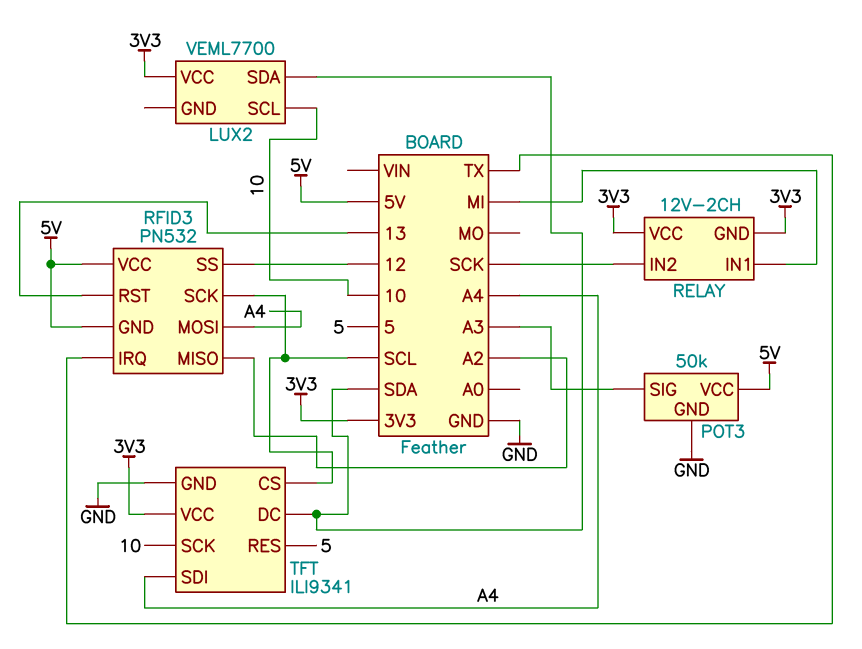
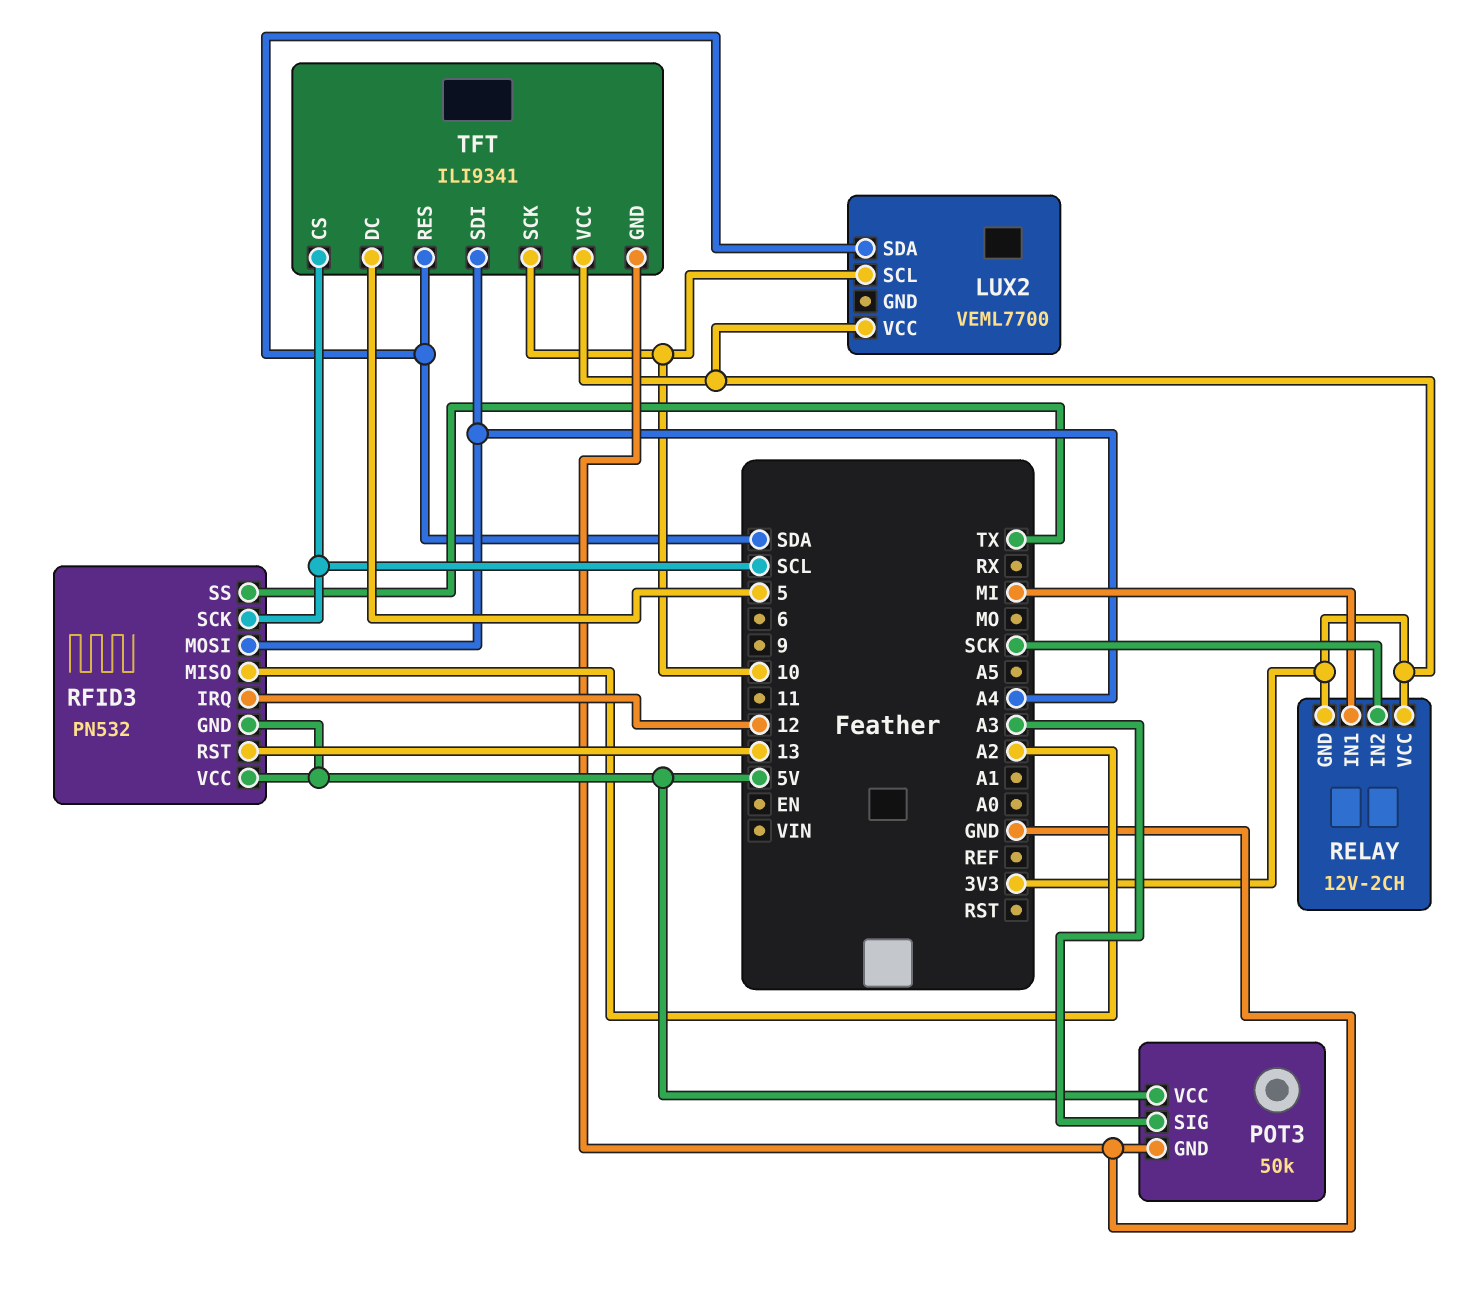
RFID3 pin IRQ: TX -> 12
RFID3 pin SS: 12 -> TX
TFT pin DC: SDA -> 5
TFT pin RES: 5 -> SDA

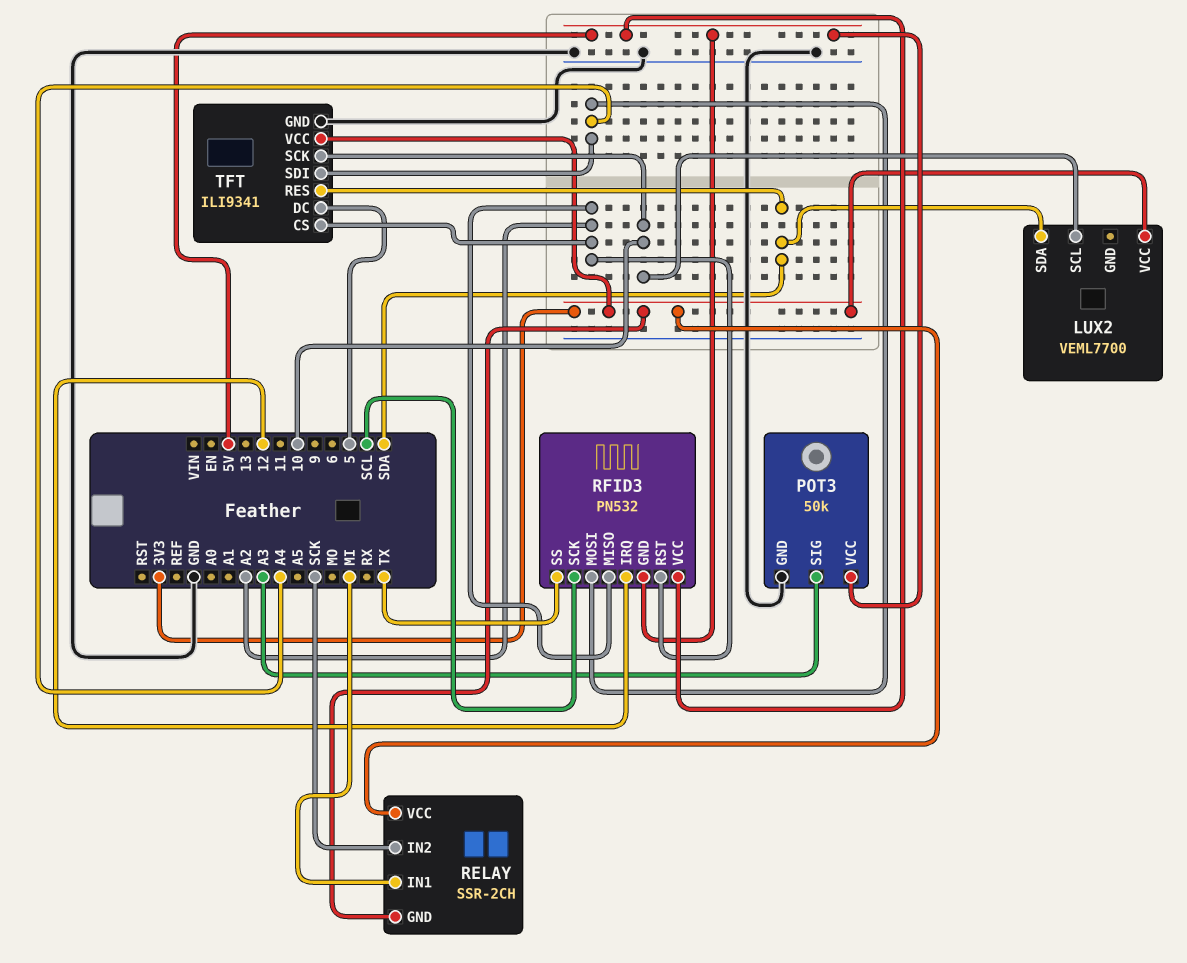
RELAY: 12V-2CH -> SSR-2CH
RFID3 pin RST: 13 -> A2
TFT pin CS: SCL -> A2

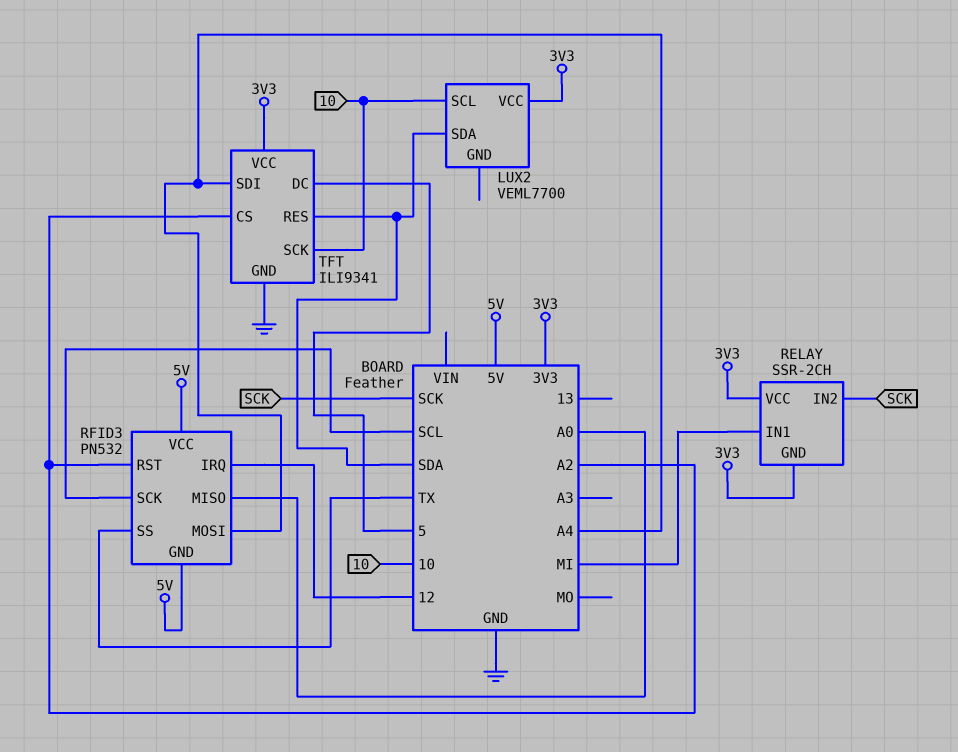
POT3: 50k -> none
POT3 pin GND: GND -> none
POT3 pin SIG: A3 -> none
POT3 pin VCC: 5V -> none
RFID3 pin MISO: A2 -> A0

